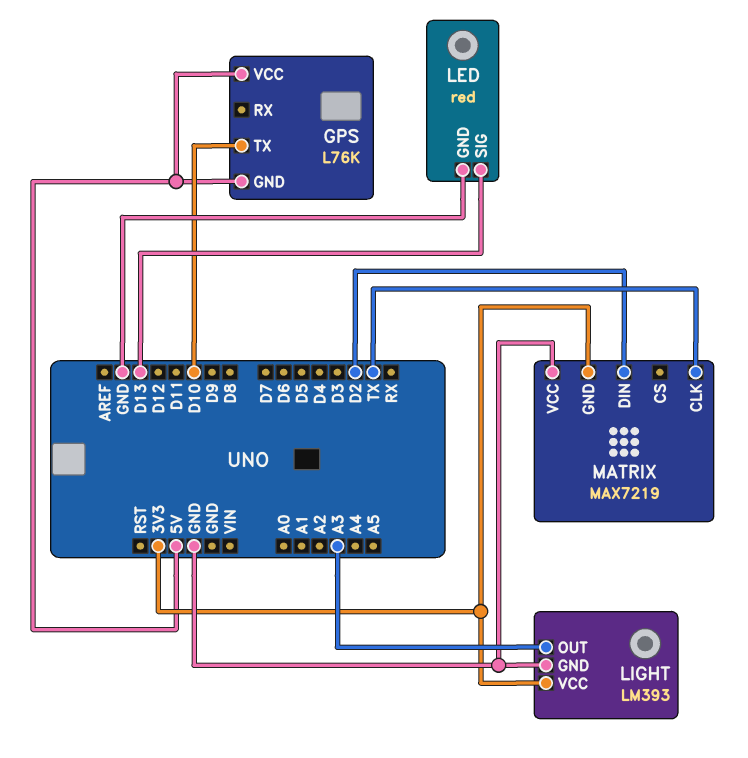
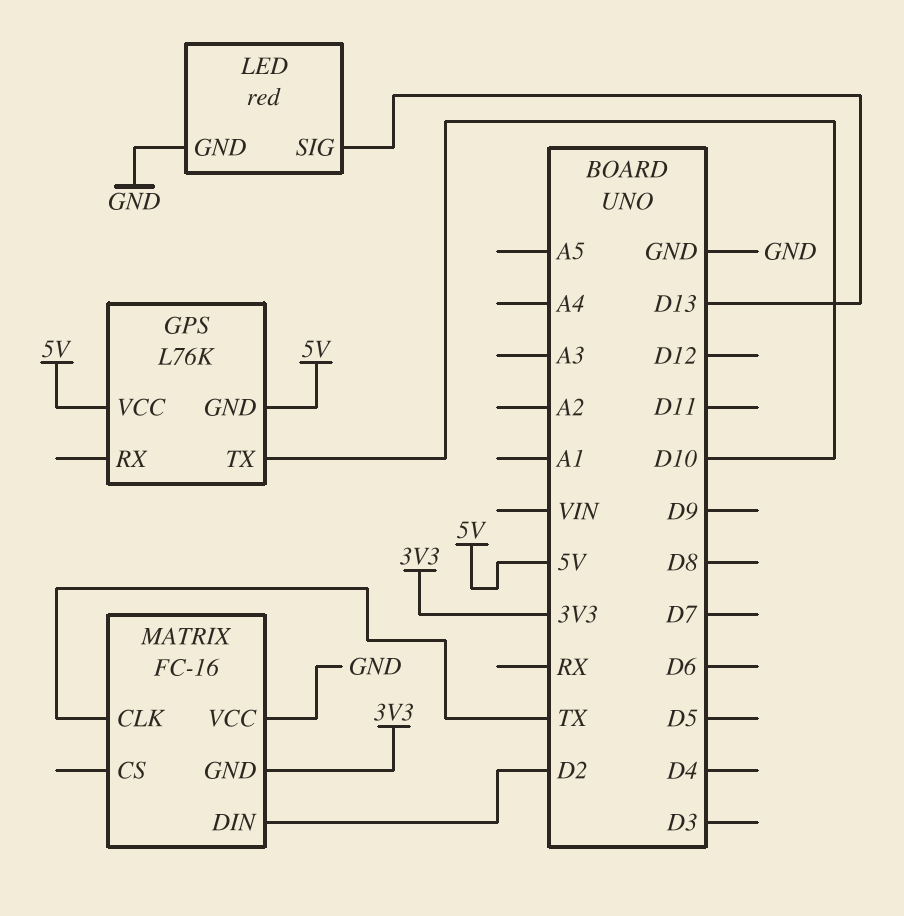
LIGHT: LM393 -> none
LIGHT pin GND: GND -> none
LIGHT pin OUT: A3 -> none
LIGHT pin VCC: 3V3 -> none
MATRIX: MAX7219 -> FC-16

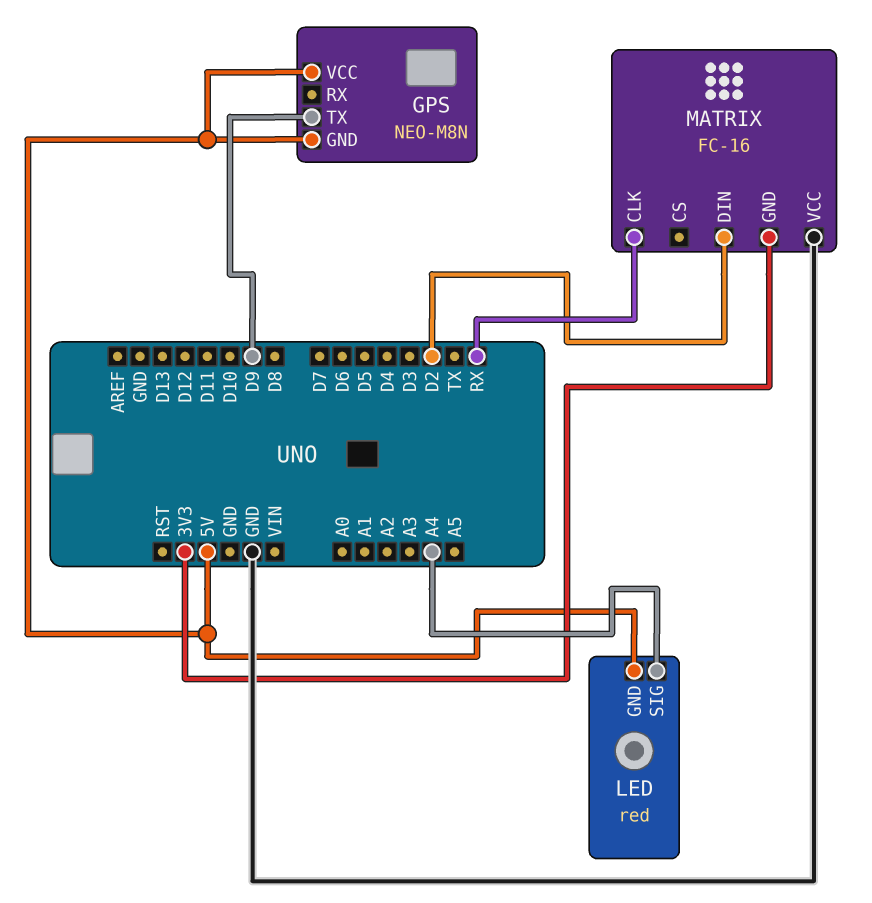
GPS: L76K -> NEO-M8N
GPS pin TX: D10 -> D9
LED pin GND: GND -> 5V
LED pin SIG: D13 -> A4
MATRIX pin CLK: TX -> RX

